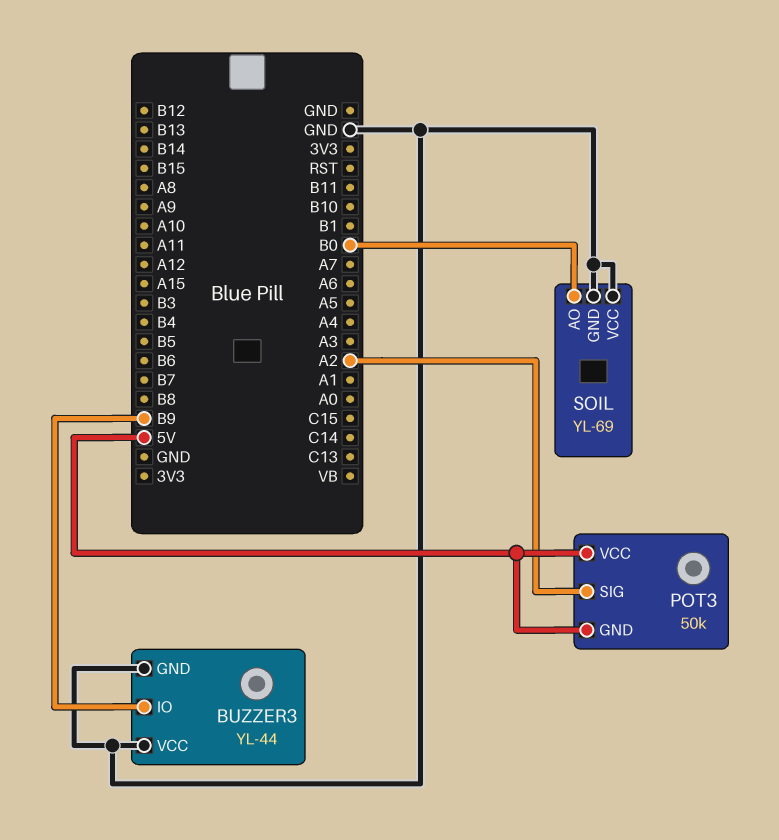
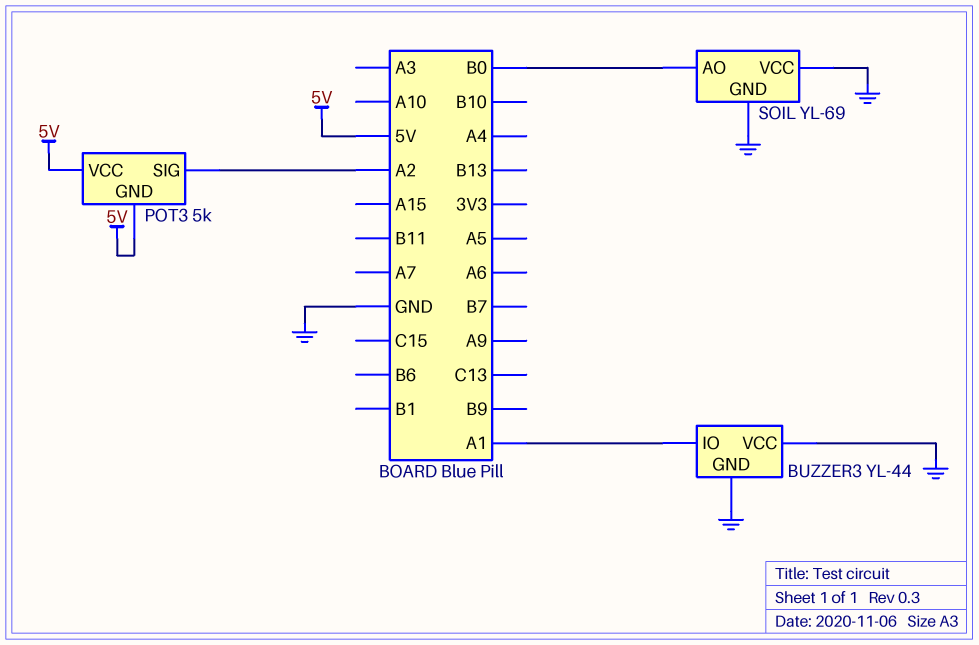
BUZZER3 pin IO: B9 -> A1
POT3: 50k -> 5k

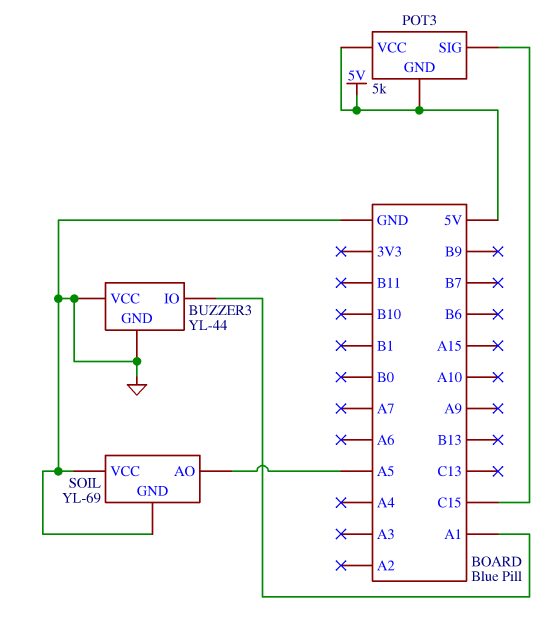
POT3 pin SIG: A2 -> C15
SOIL pin AO: B0 -> A5

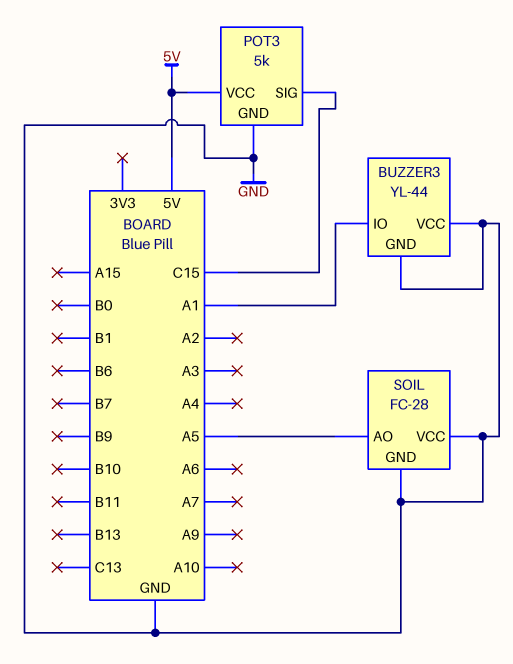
POT3 pin GND: 5V -> GND
SOIL: YL-69 -> FC-28

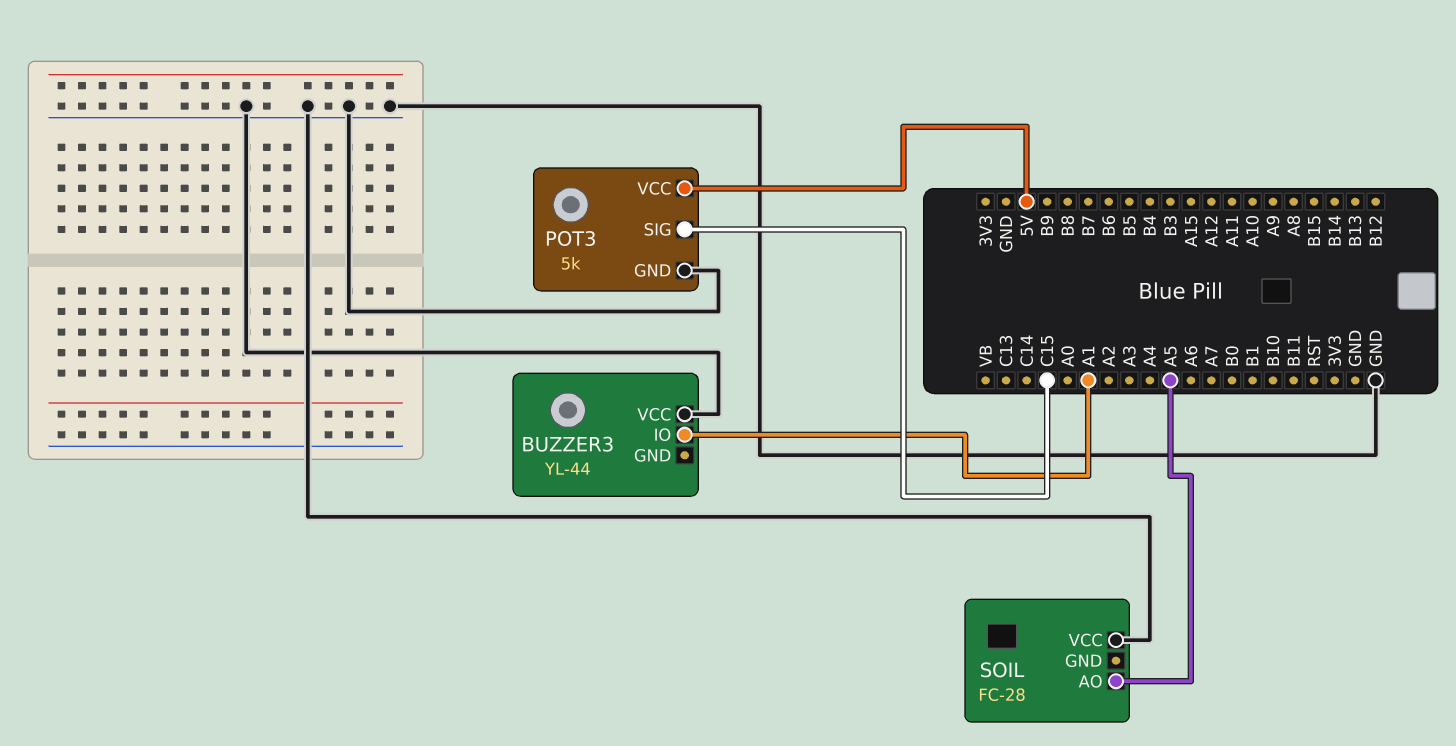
BUZZER3 pin GND: GND -> none
SOIL pin GND: GND -> none

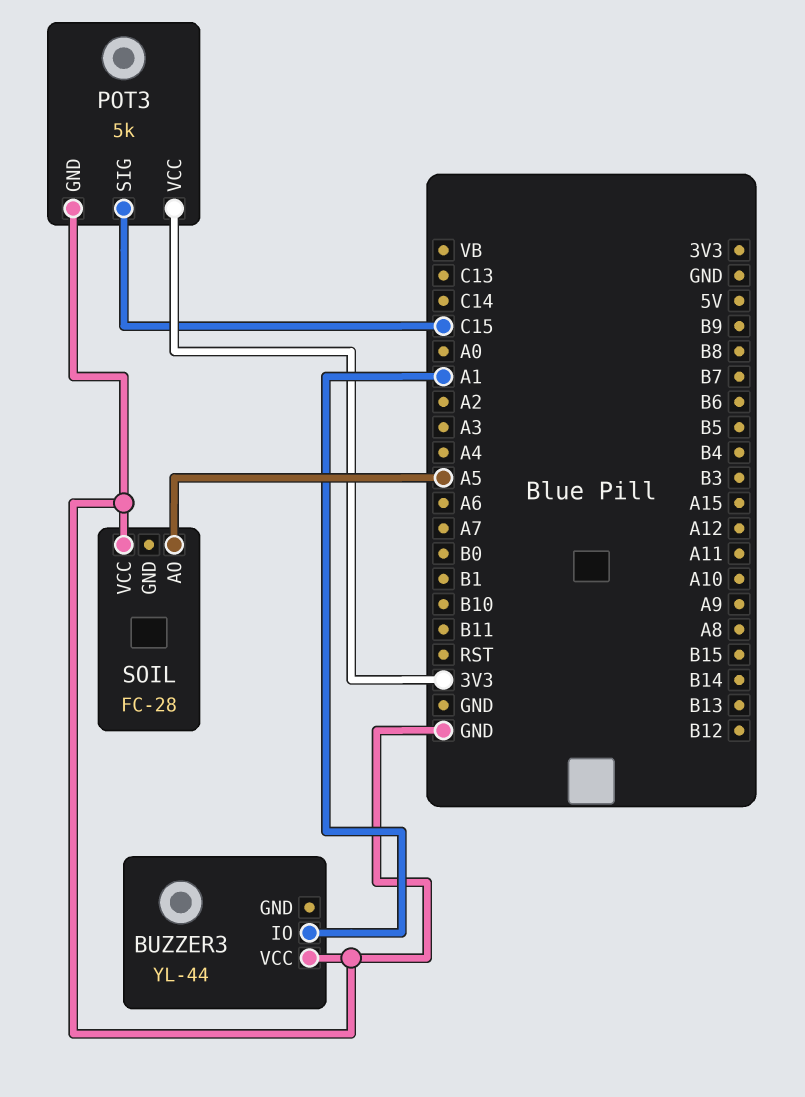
POT3 pin VCC: 5V -> 3V3

